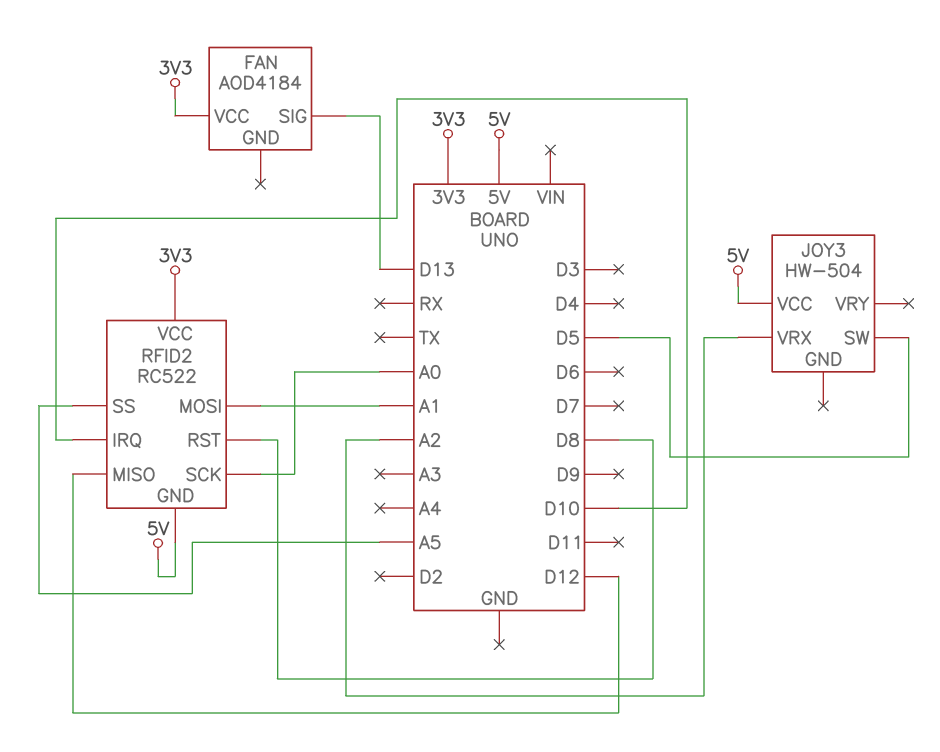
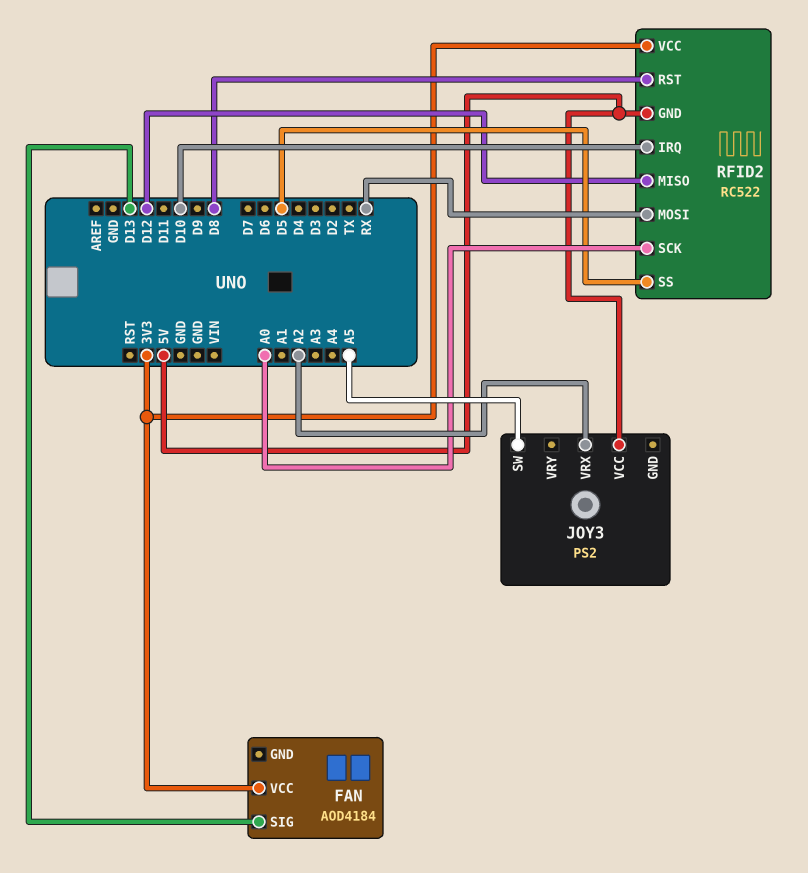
JOY3: HW-504 -> PS2
JOY3 pin SW: D5 -> A5
RFID2 pin MOSI: A1 -> RX
RFID2 pin SS: A5 -> D5

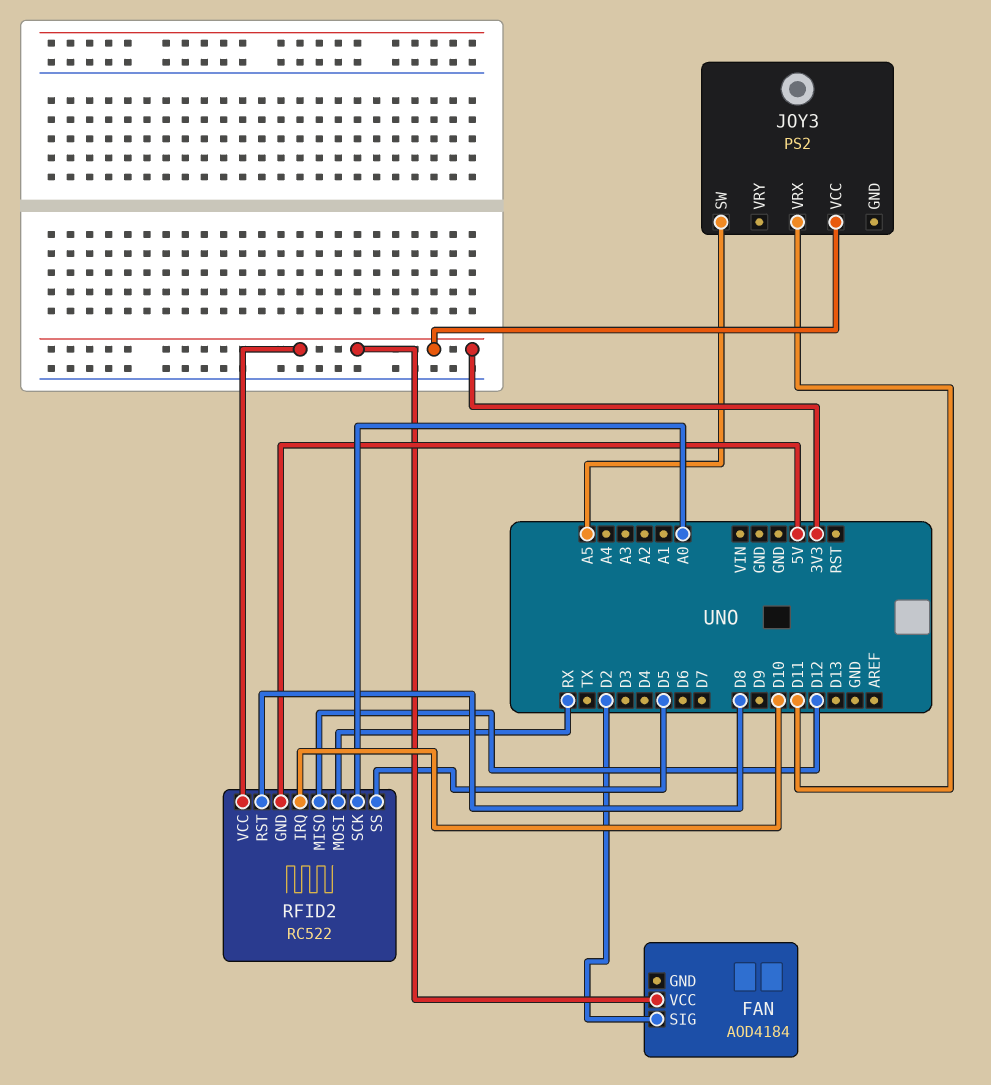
FAN pin SIG: D13 -> D2
JOY3 pin VCC: 5V -> 3V3
JOY3 pin VRX: A2 -> D11

